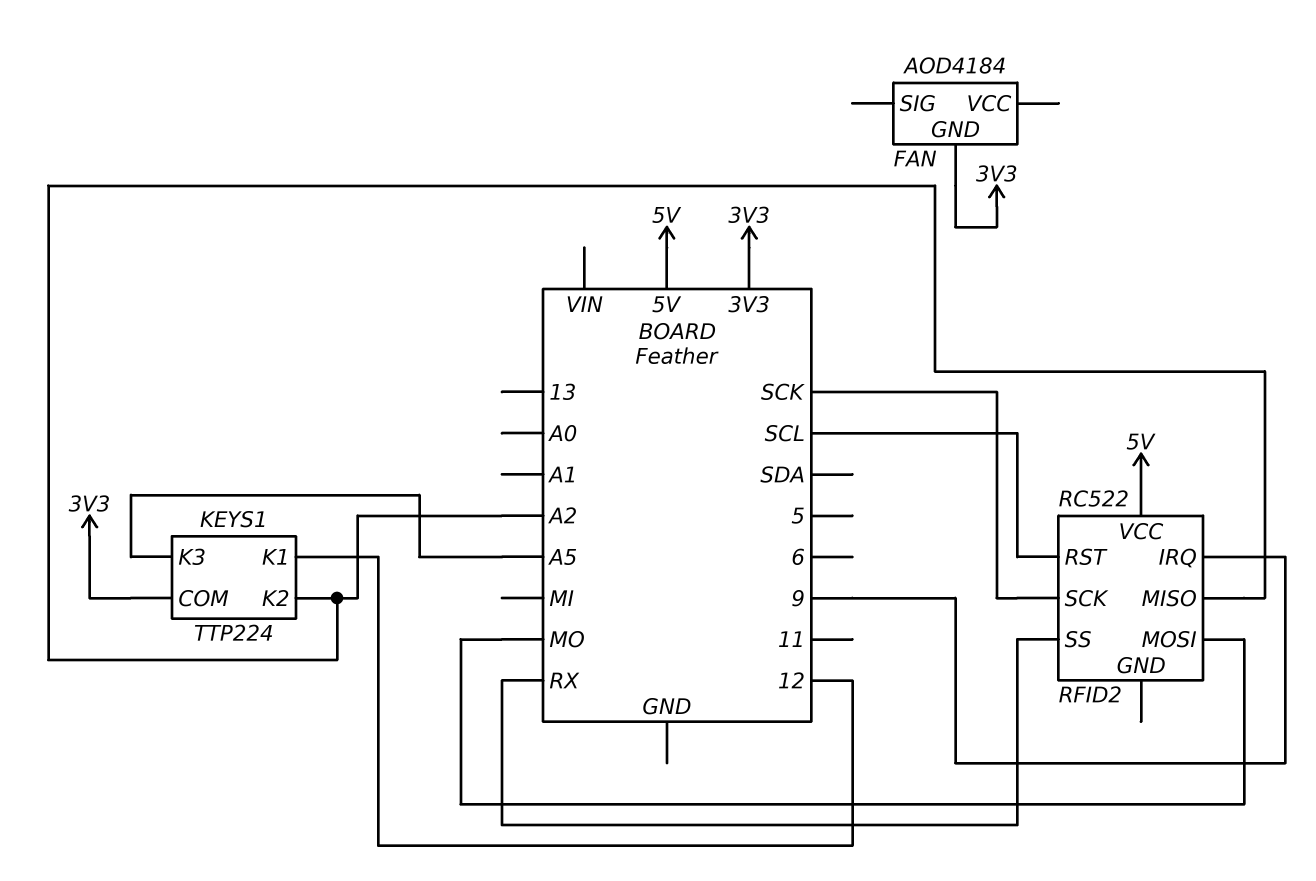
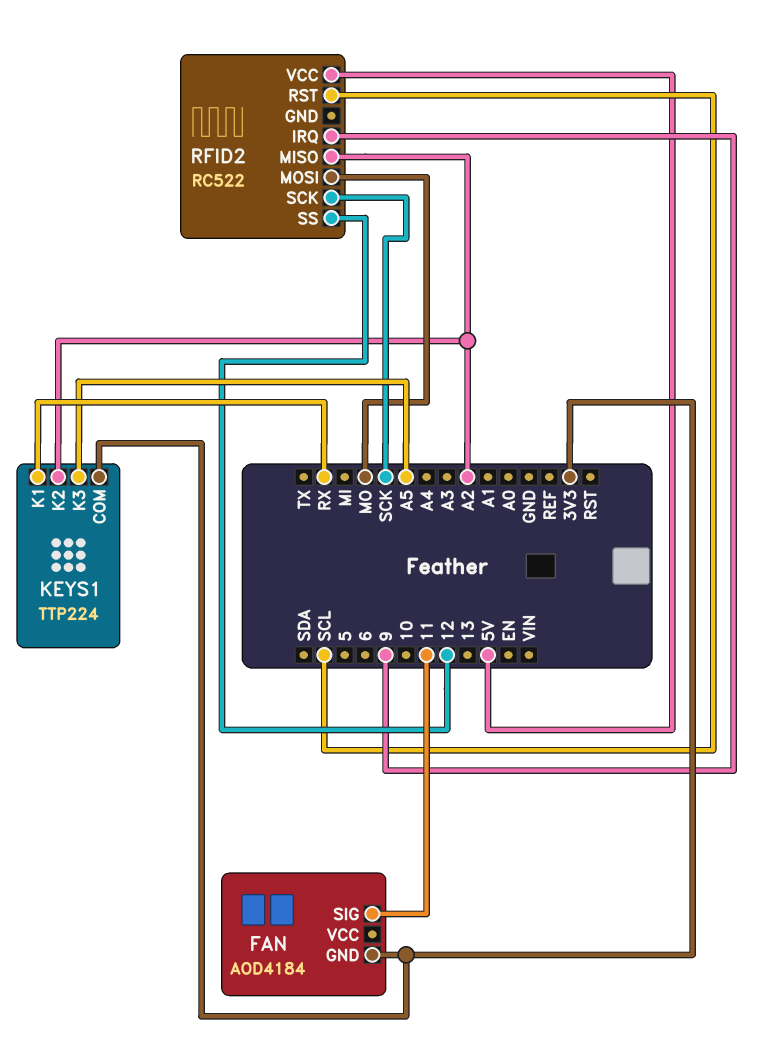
FAN pin SIG: none -> 11
KEYS1 pin K1: 12 -> RX
RFID2 pin SS: RX -> 12

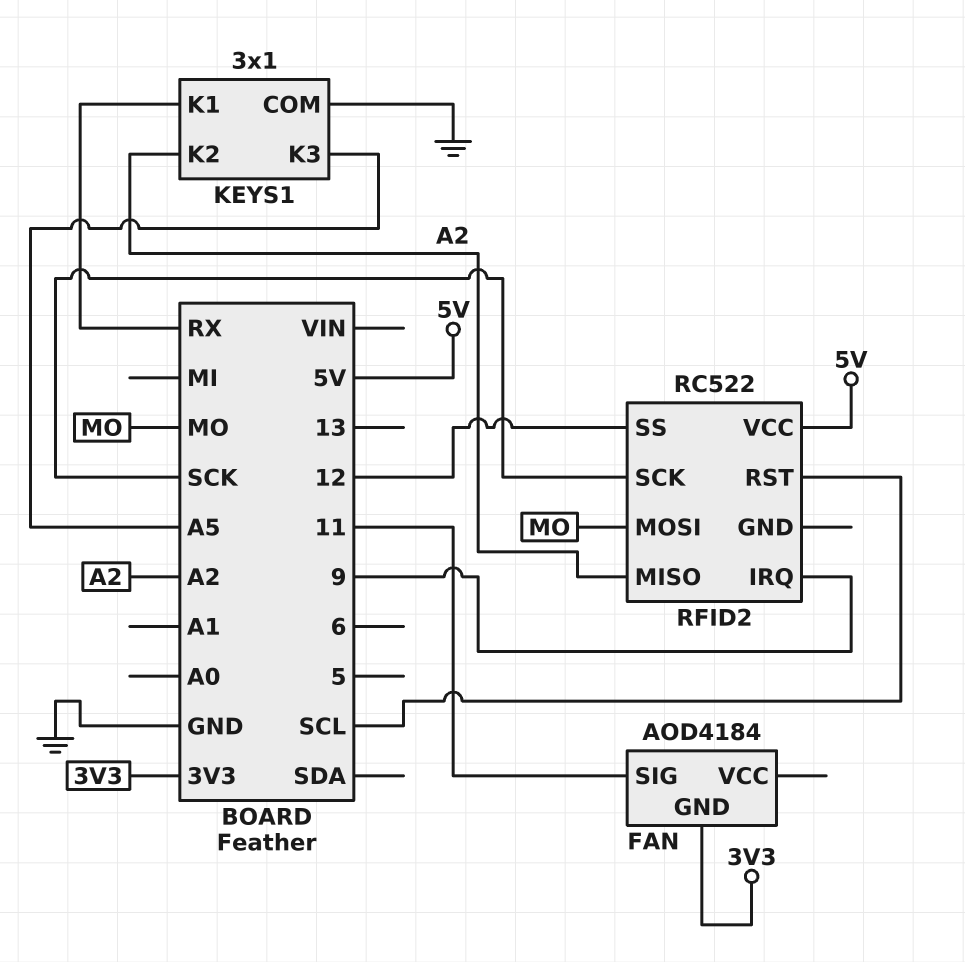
KEYS1: TTP224 -> 3x1
KEYS1 pin COM: 3V3 -> GND

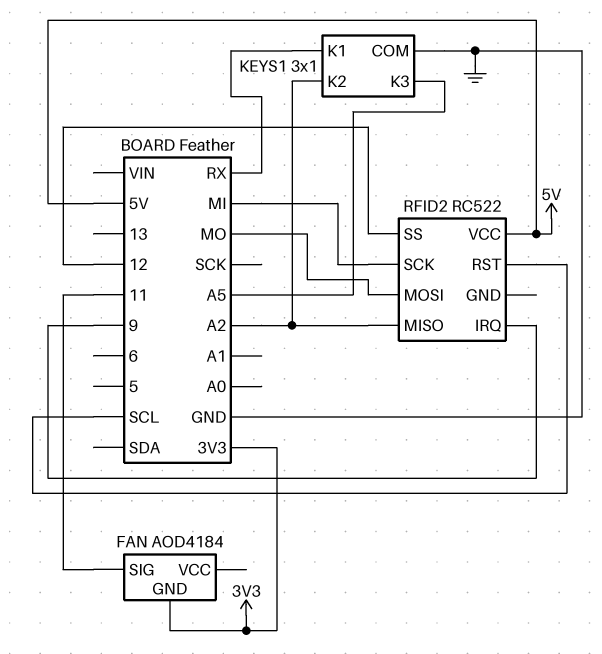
RFID2 pin SCK: SCK -> MI

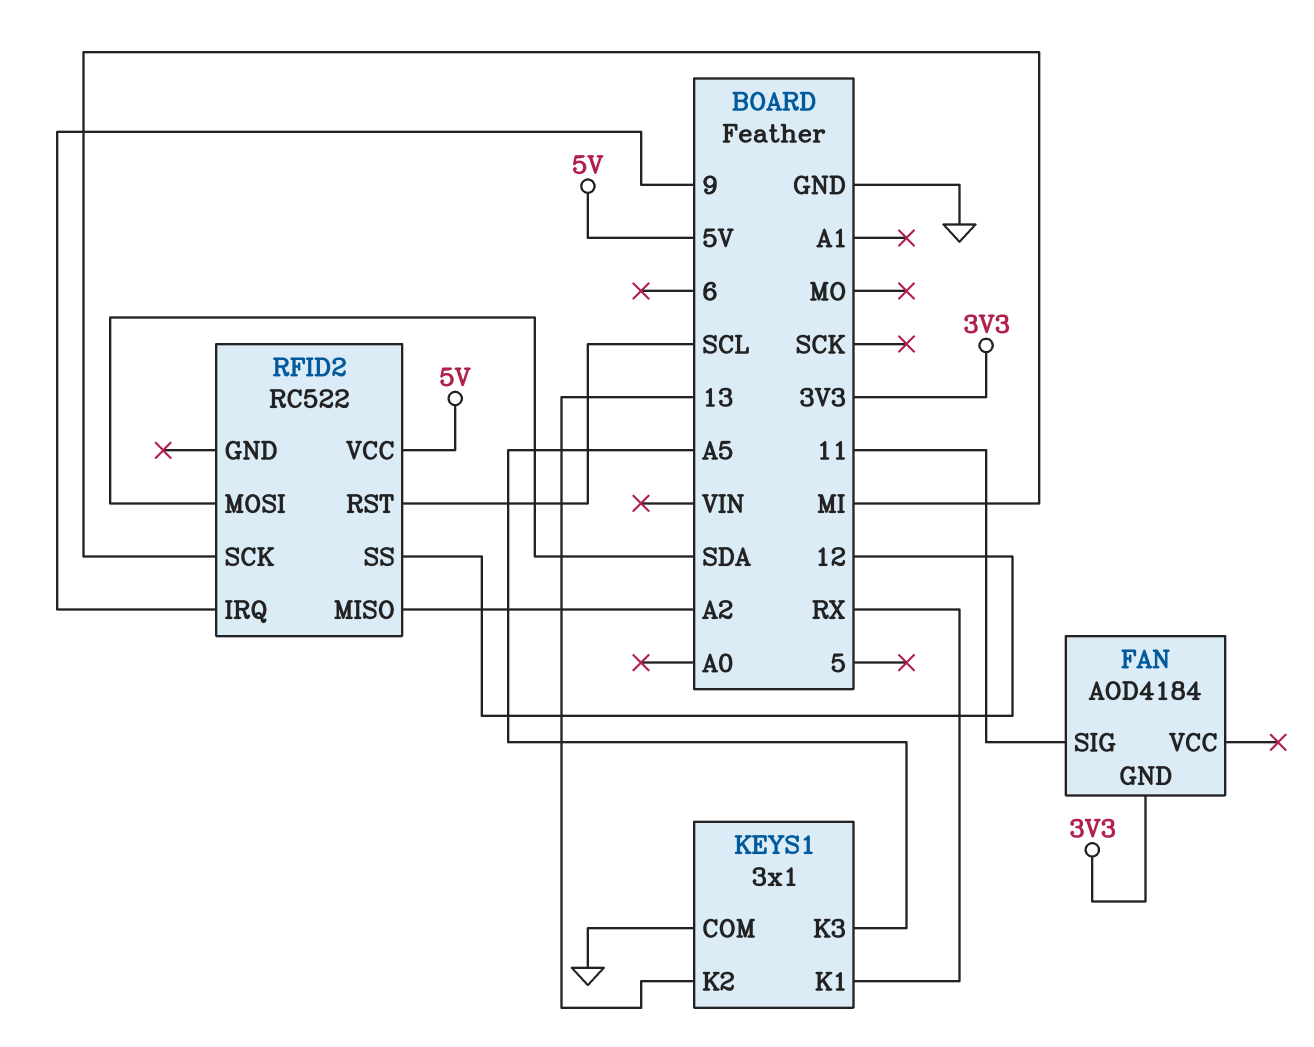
KEYS1 pin K2: A2 -> 13
RFID2 pin MOSI: MO -> SDA

